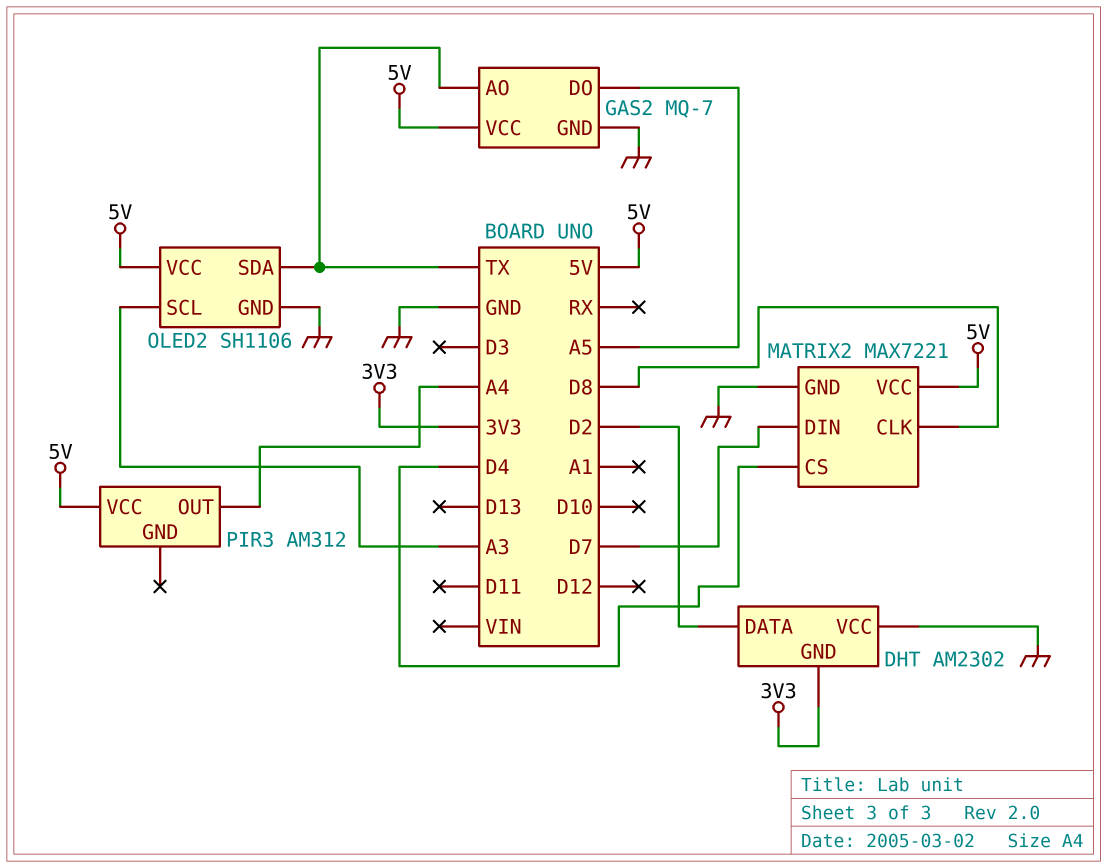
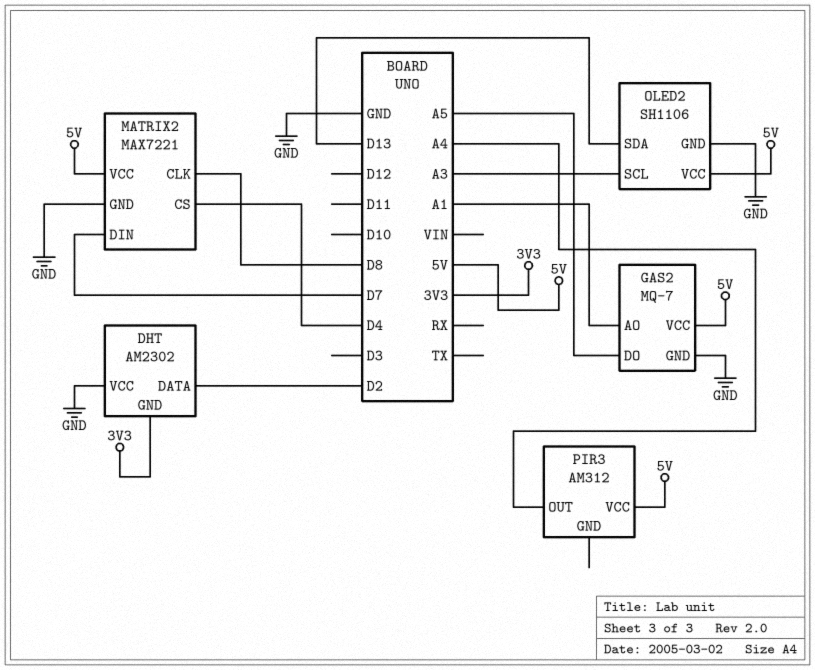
GAS2 pin AO: TX -> A1
OLED2 pin SDA: TX -> D13

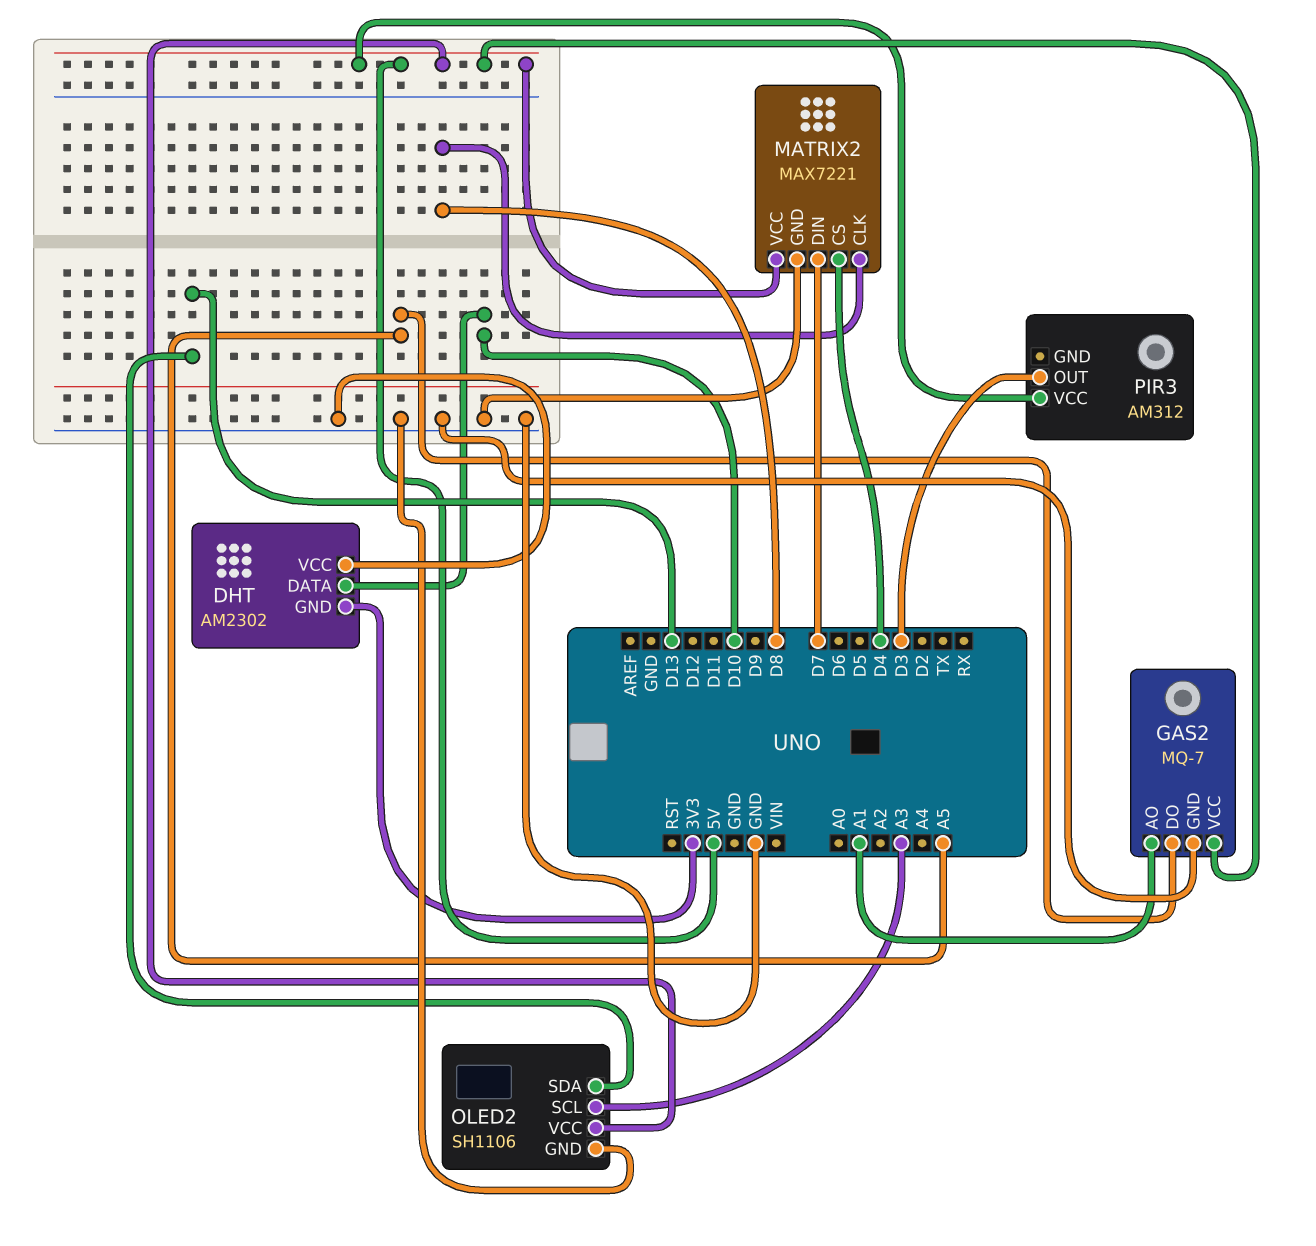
DHT pin DATA: D2 -> D10
PIR3 pin OUT: A4 -> D3

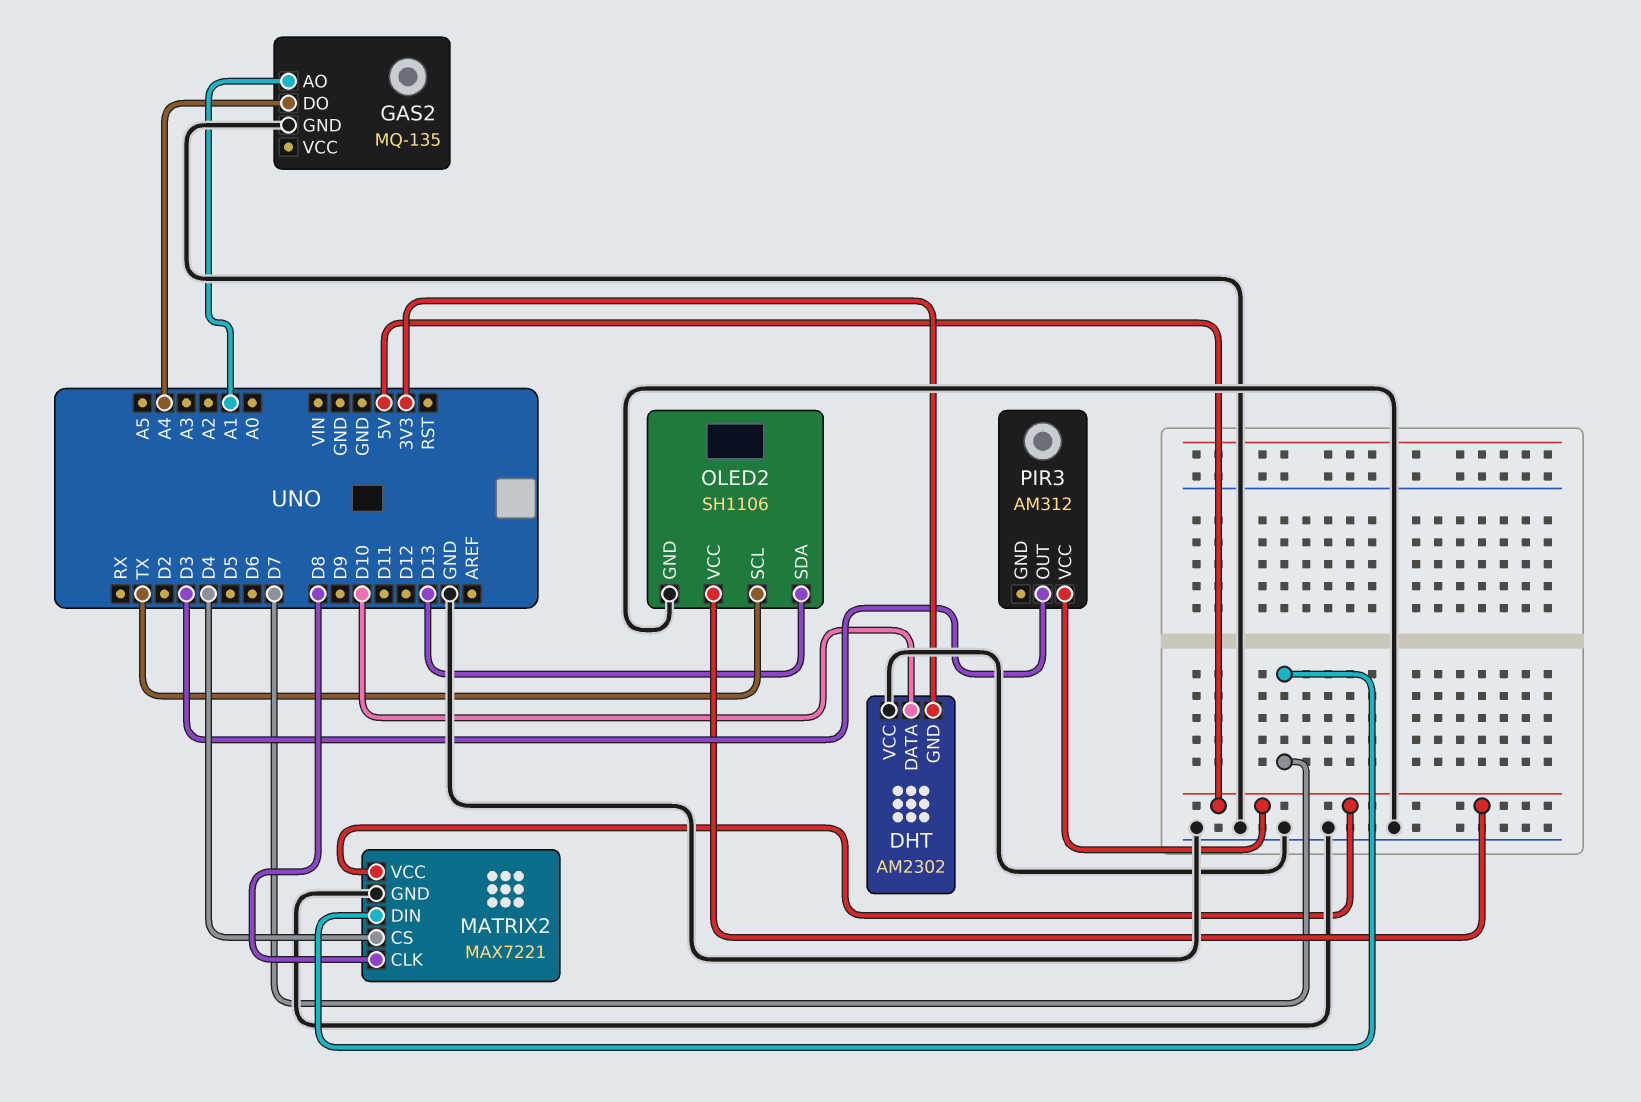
GAS2: MQ-7 -> MQ-135
GAS2 pin DO: A5 -> A4
GAS2 pin VCC: 5V -> none
OLED2 pin SCL: A3 -> TX

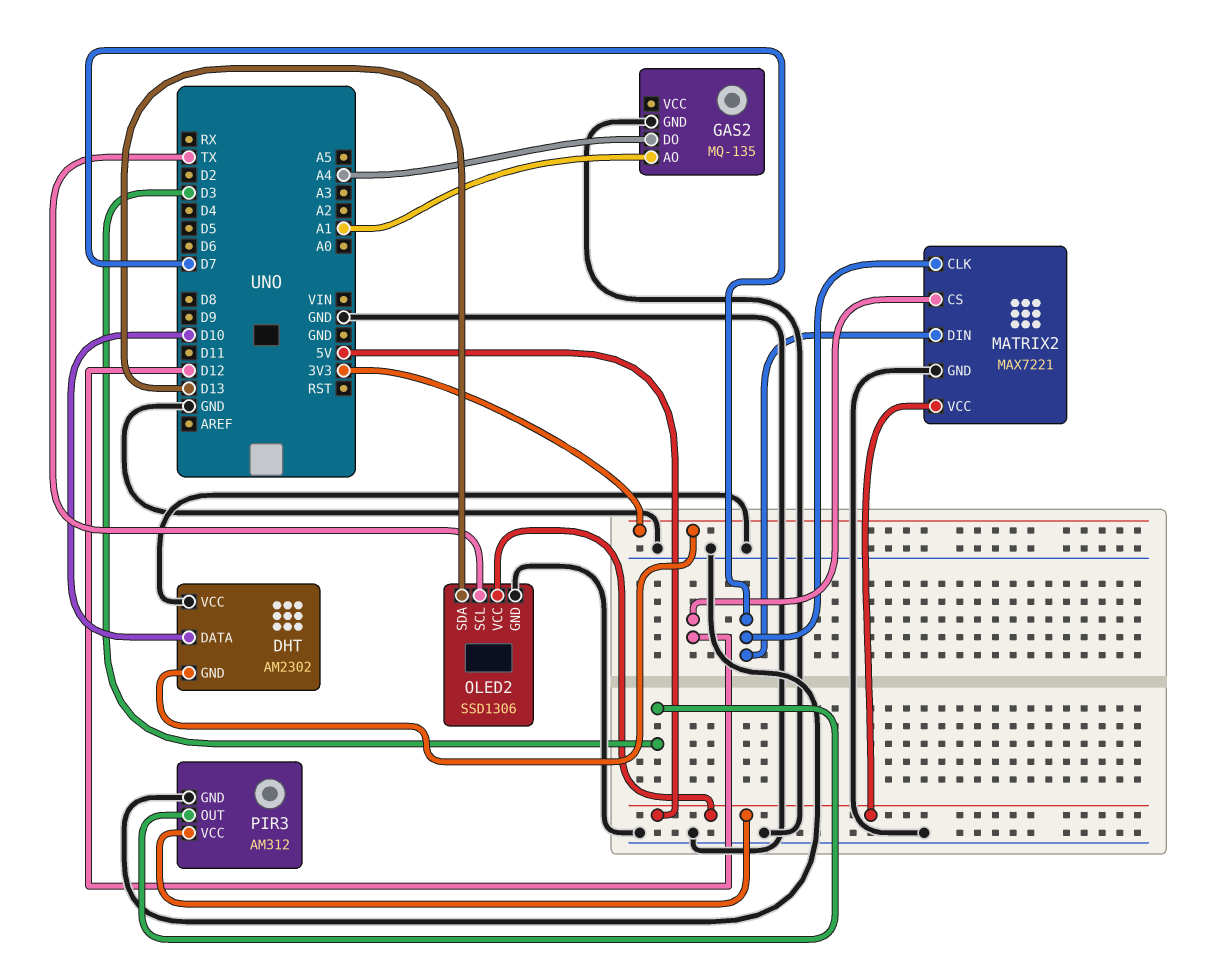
MATRIX2 pin CLK: D8 -> D7
MATRIX2 pin CS: D4 -> D12
OLED2: SH1106 -> SSD1306
PIR3 pin GND: none -> GND

